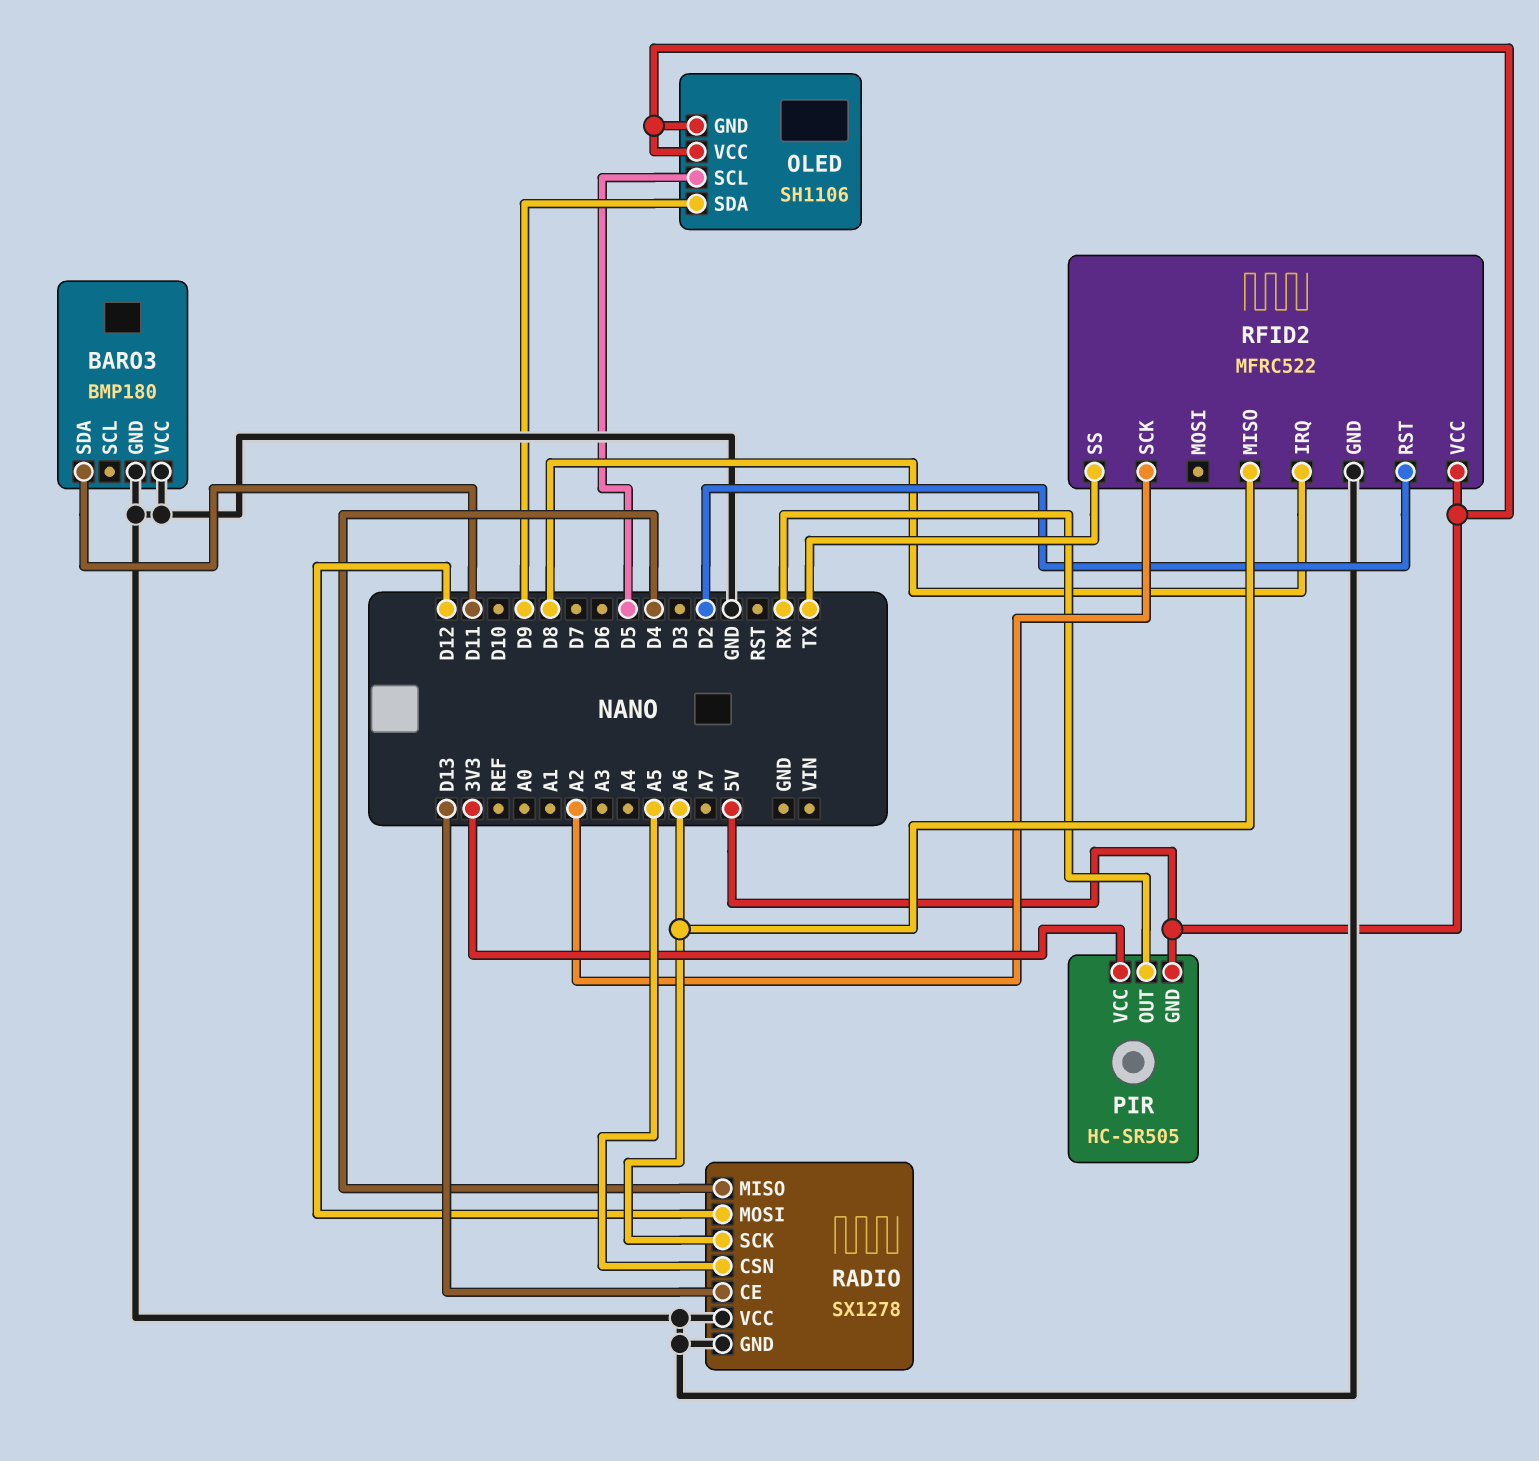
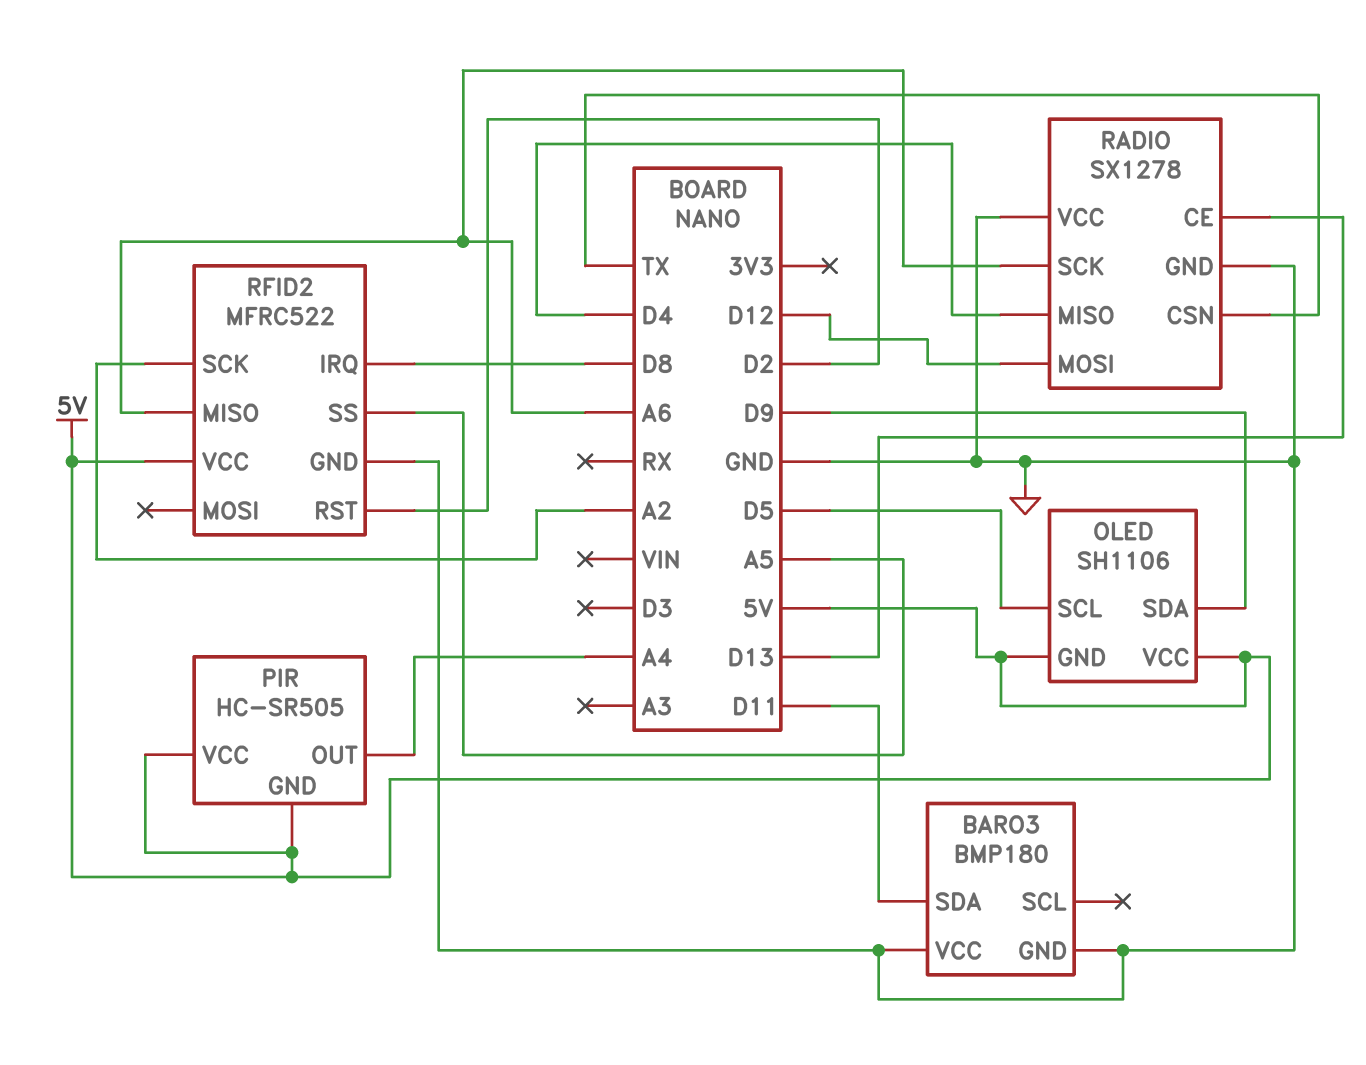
PIR pin OUT: RX -> A4
PIR pin VCC: 3V3 -> 5V
RADIO pin CSN: A5 -> TX
RFID2 pin SS: TX -> A5

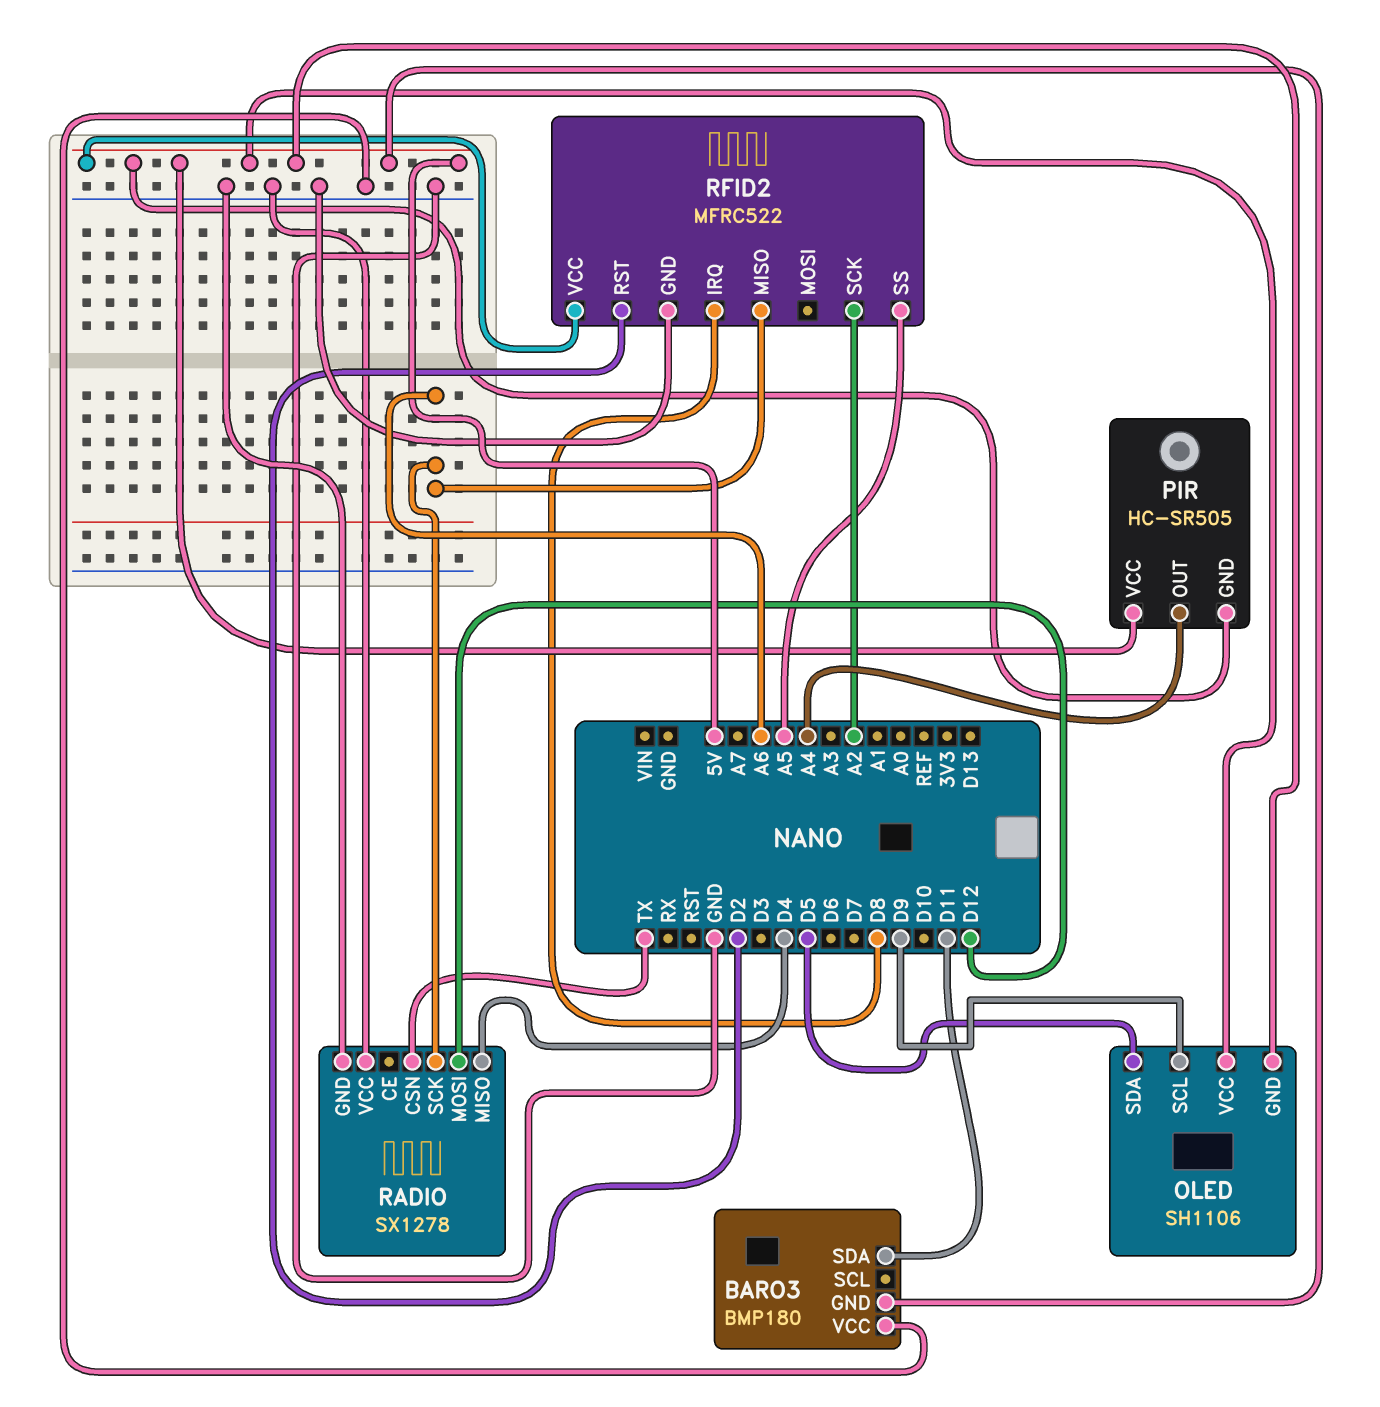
BARO3 pin GND: GND -> 5V
OLED pin SCL: D5 -> D9
OLED pin SDA: D9 -> D5
RADIO pin CE: D13 -> none

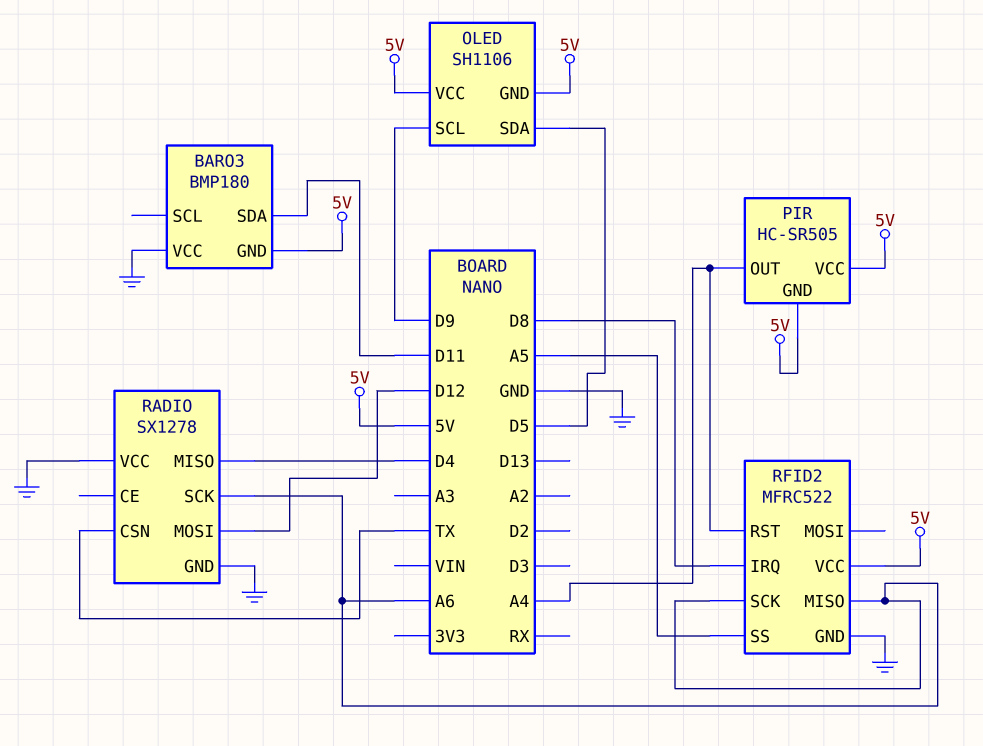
RFID2 pin RST: D2 -> A4
RFID2 pin SCK: A2 -> A6

